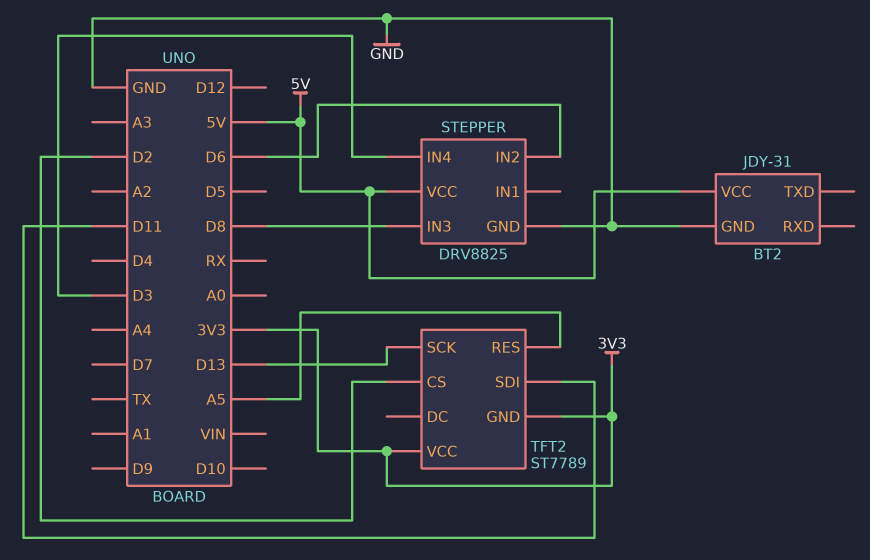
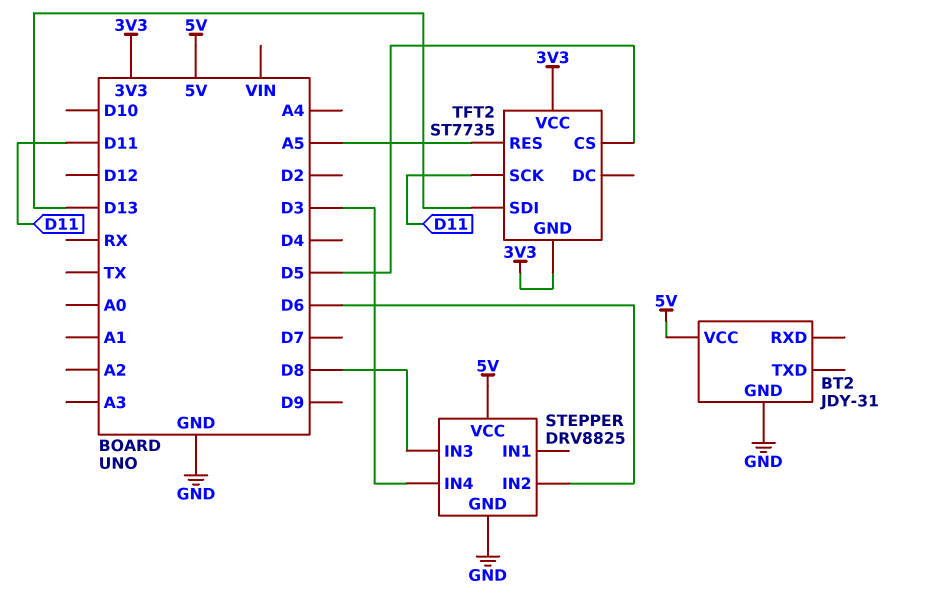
TFT2: ST7789 -> ST7735
TFT2 pin CS: D2 -> D5
TFT2 pin SCK: D13 -> D11
TFT2 pin SDI: D11 -> D13

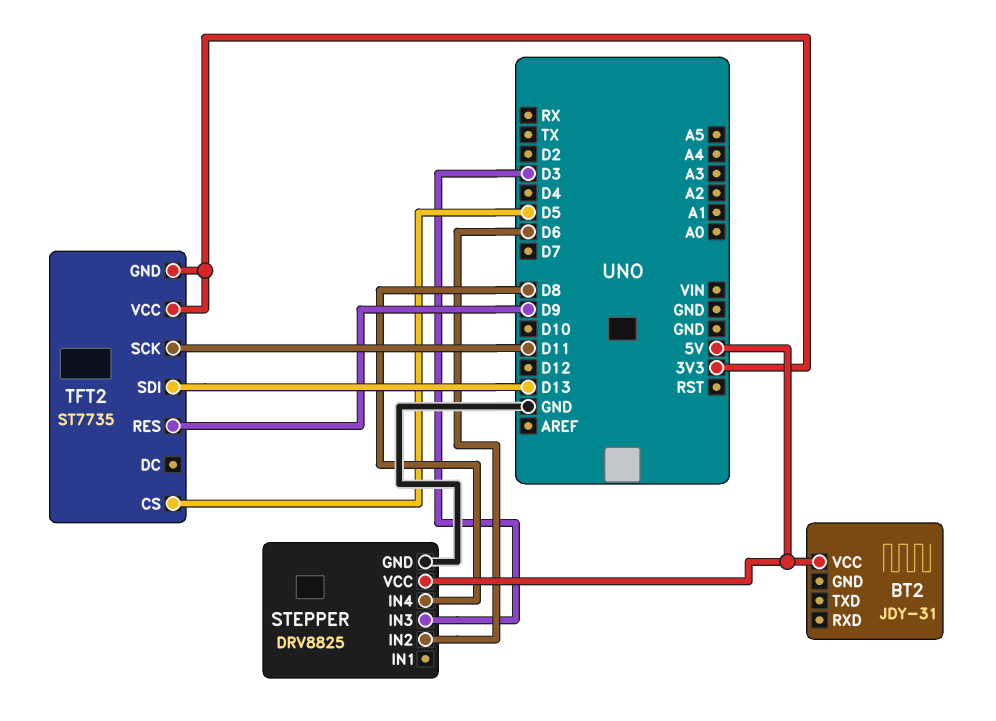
BT2 pin GND: GND -> none
STEPPER pin IN3: D8 -> D3
STEPPER pin IN4: D3 -> D8
TFT2 pin RES: A5 -> D9

